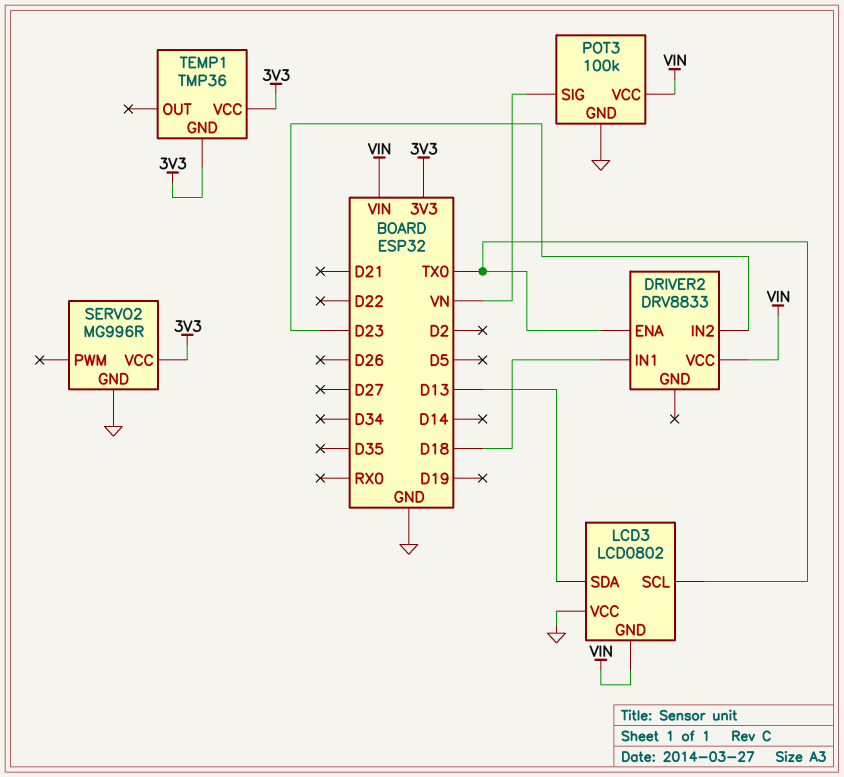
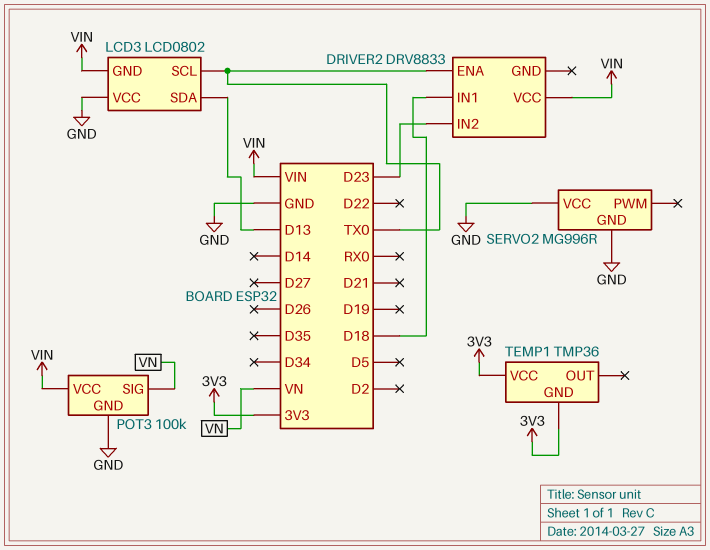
SERVO2 pin VCC: 3V3 -> GND

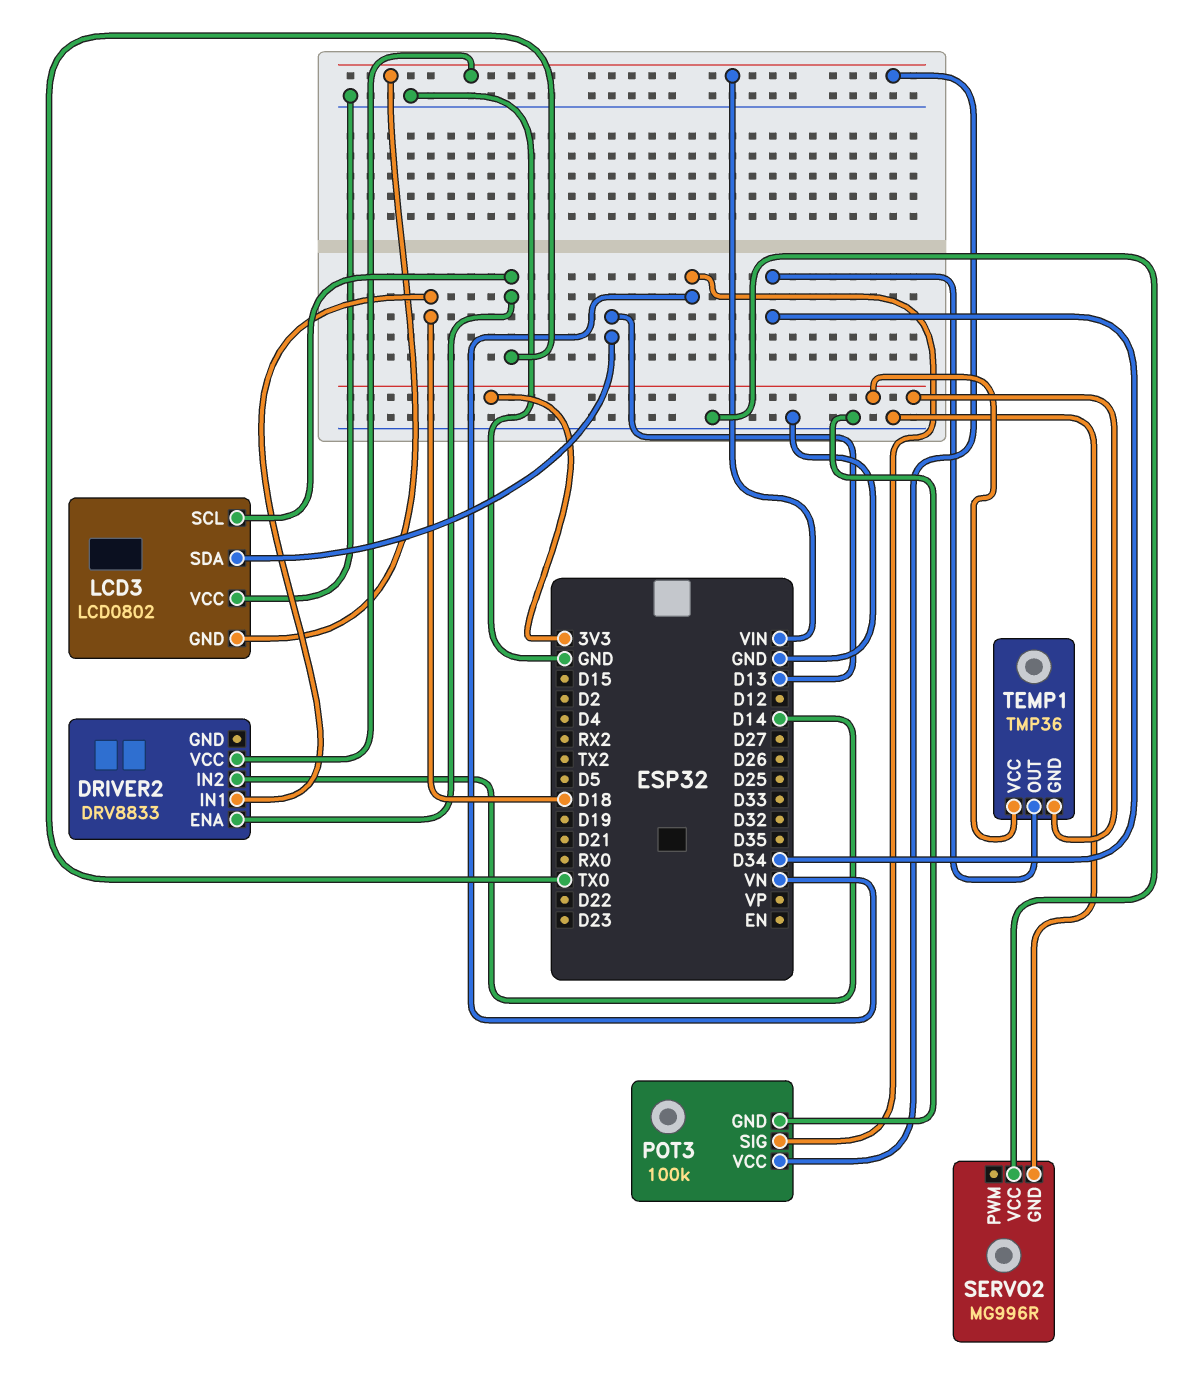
DRIVER2 pin IN2: D23 -> D14
TEMP1 pin OUT: none -> D34

